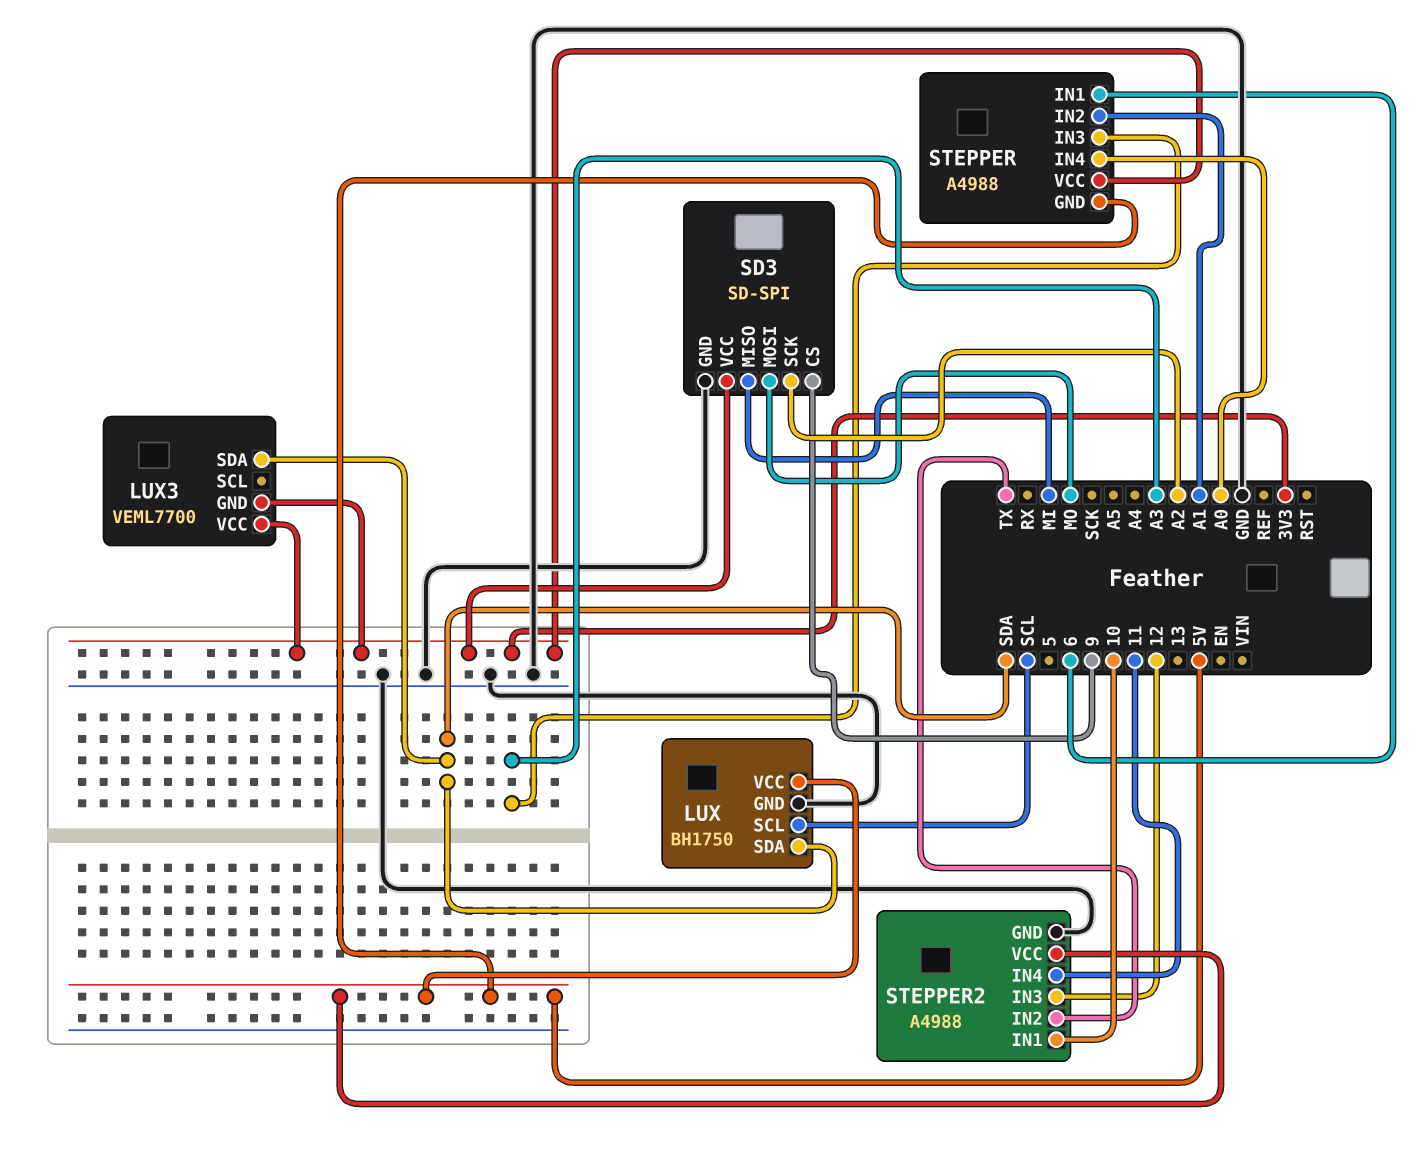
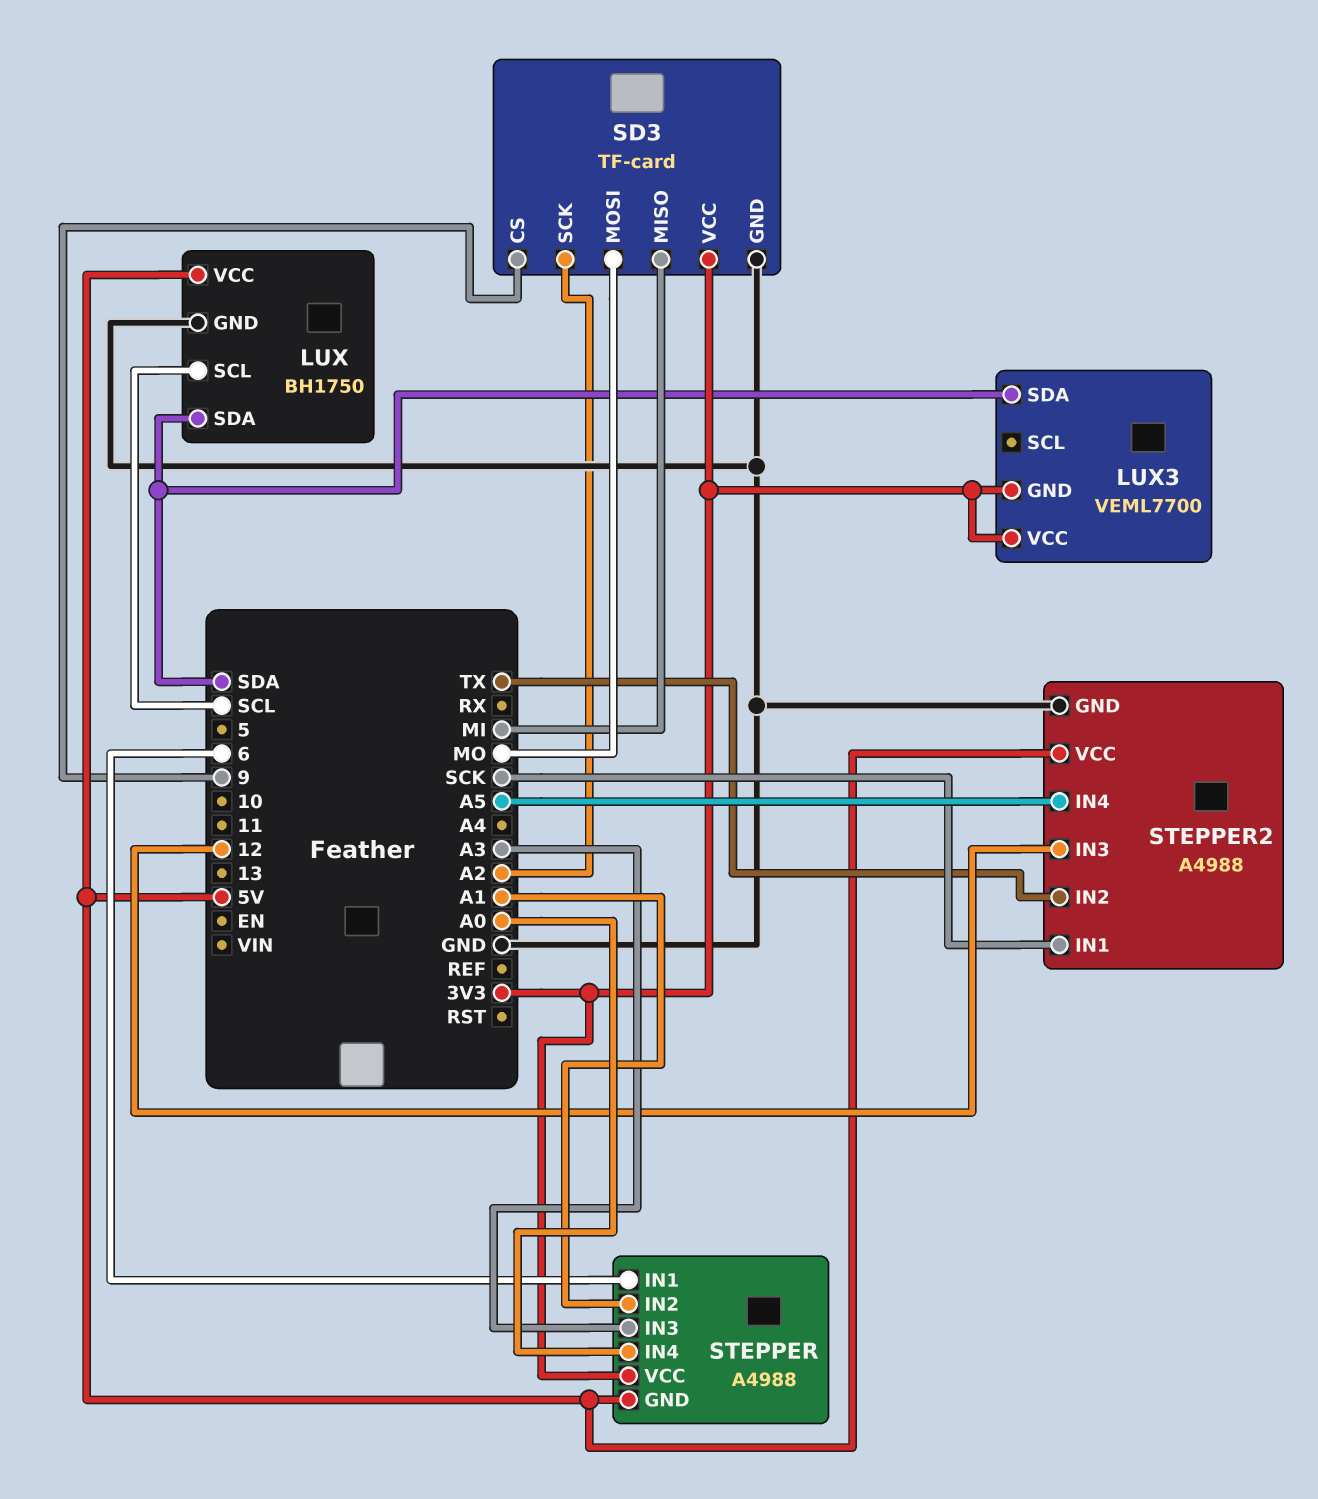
SD3: SD-SPI -> TF-card
STEPPER2 pin IN1: 10 -> SCK
STEPPER2 pin IN4: 11 -> A5

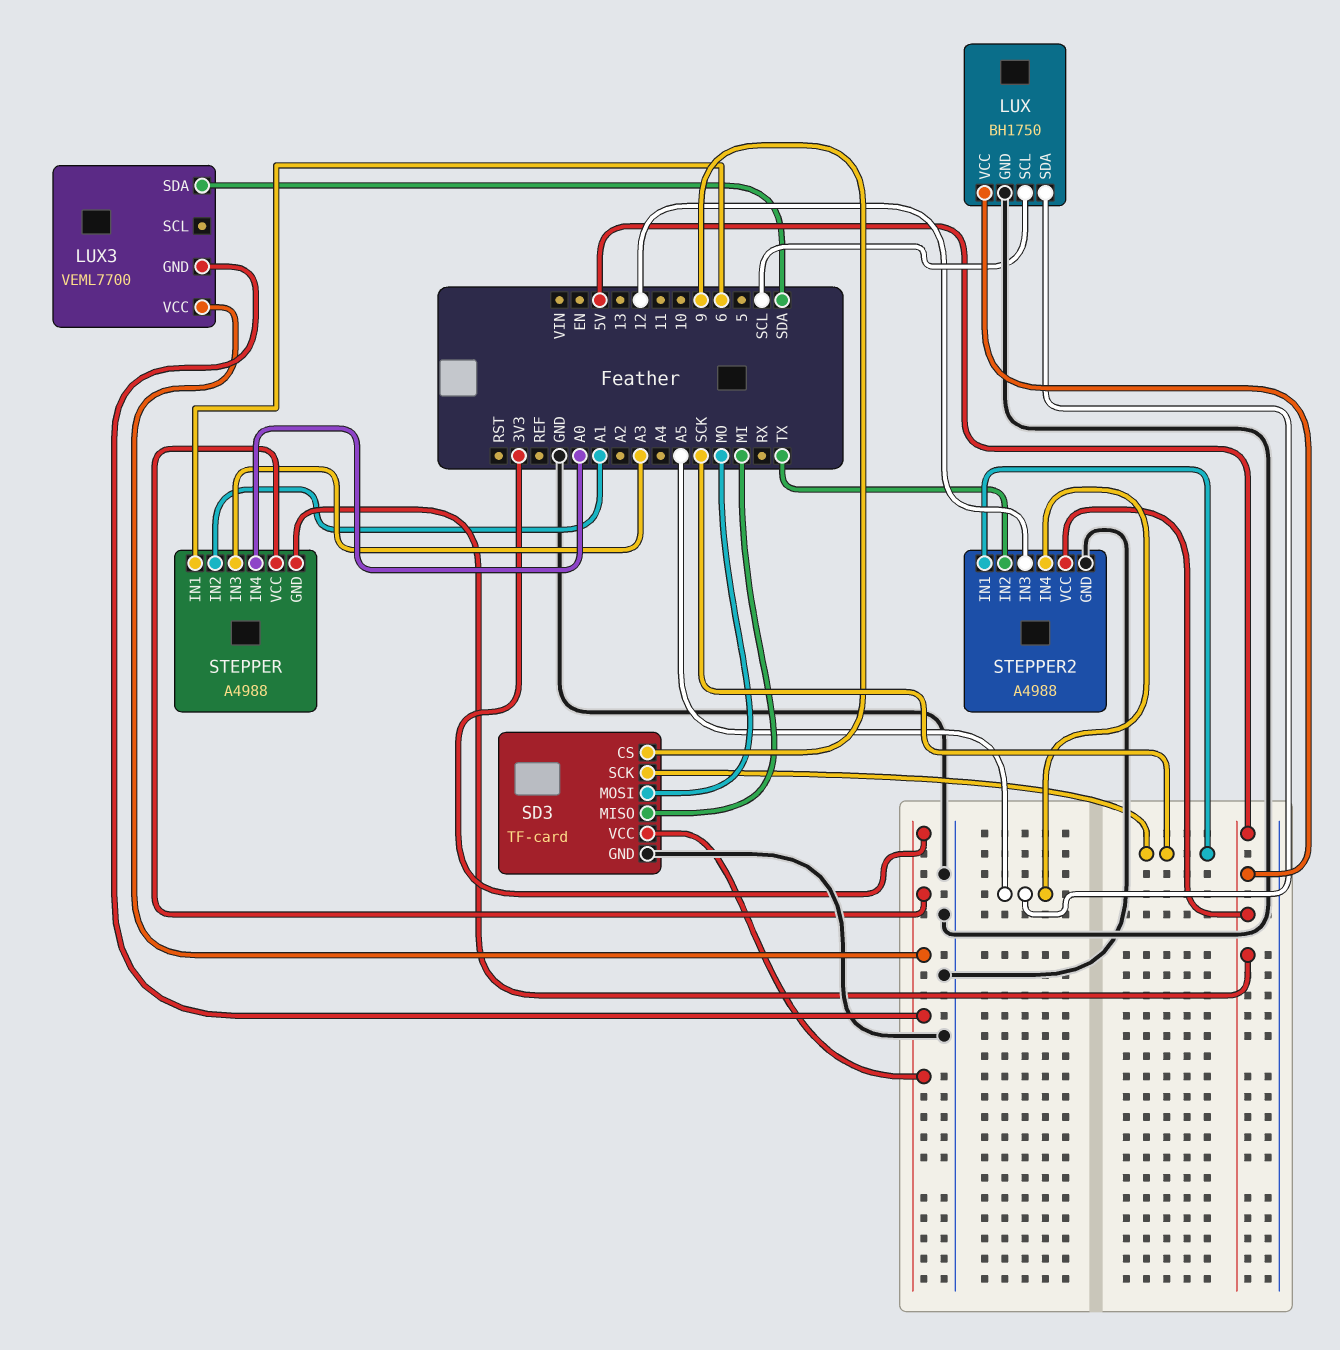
LUX pin SDA: SDA -> A5
SD3 pin SCK: A2 -> SCK

